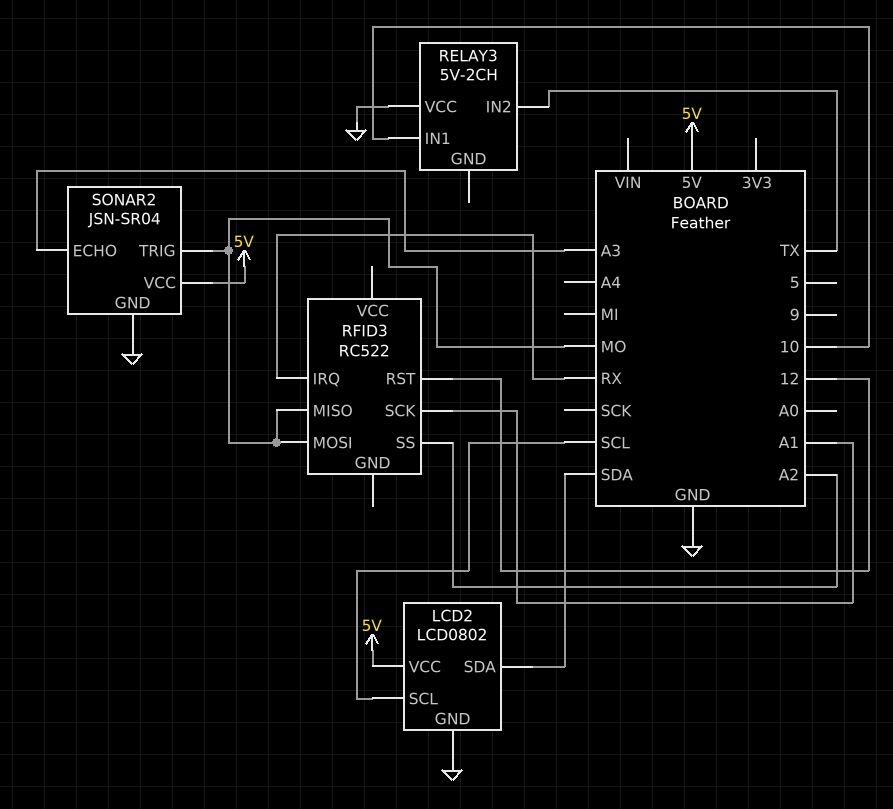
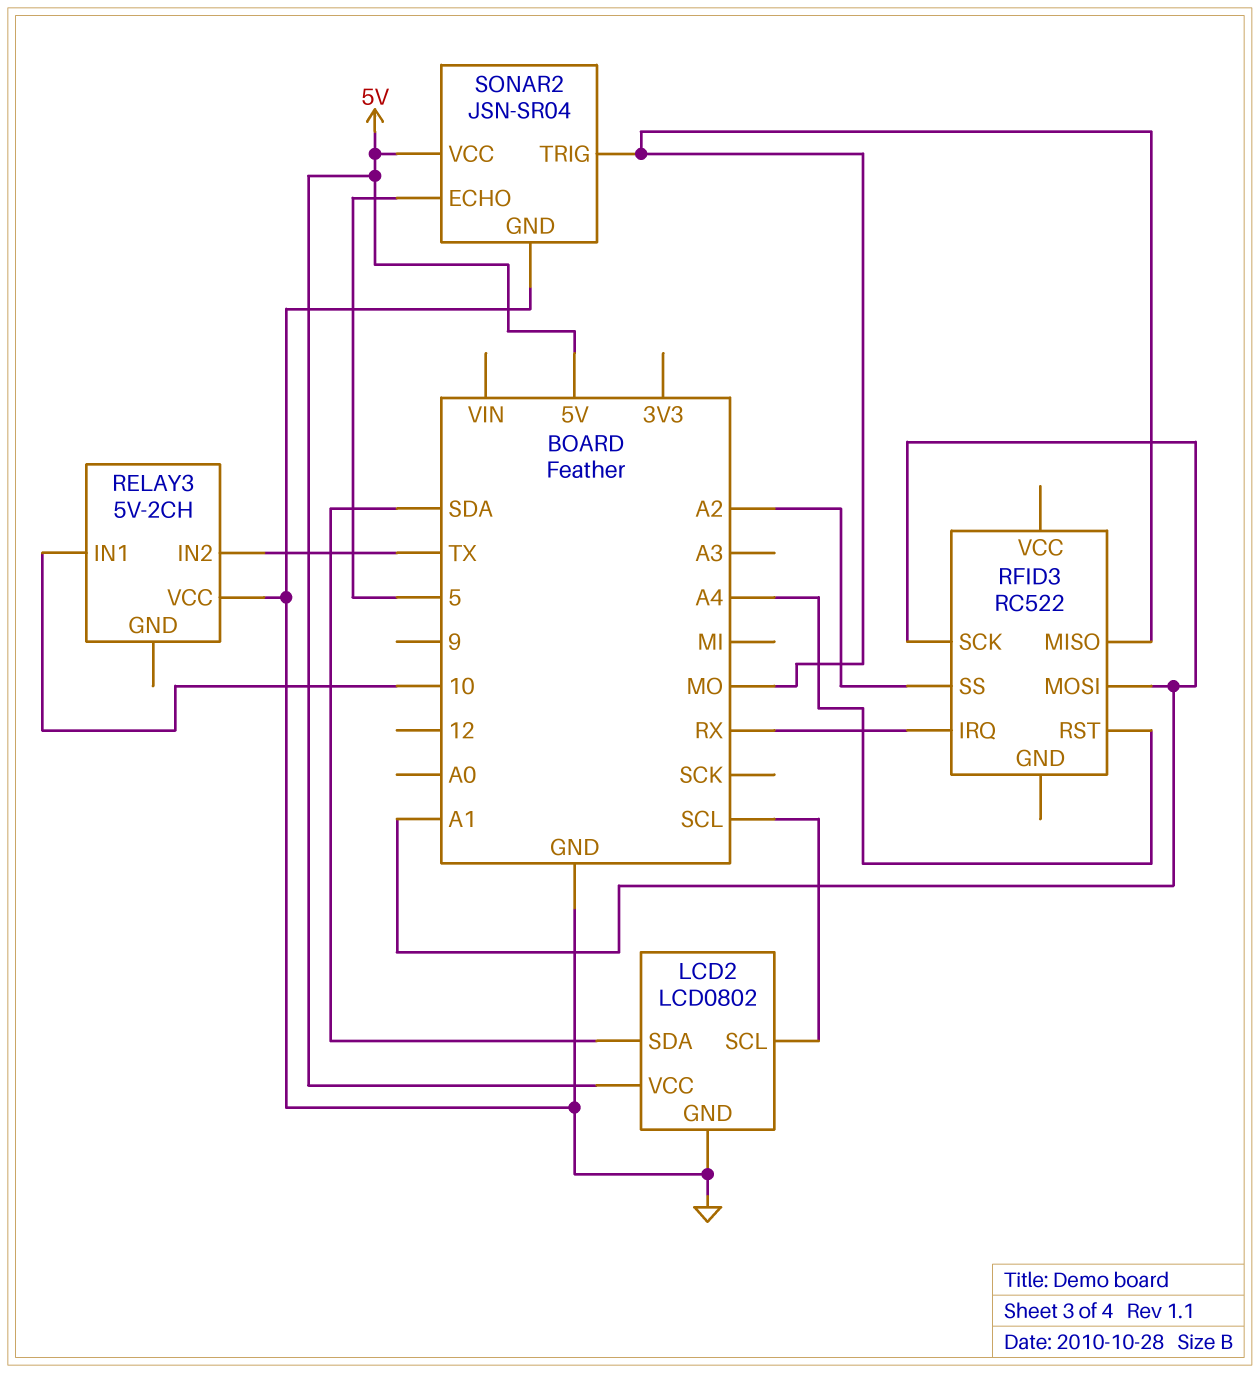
RFID3 pin MOSI: MO -> A1
RFID3 pin RST: 12 -> A4
SONAR2 pin ECHO: A3 -> 5

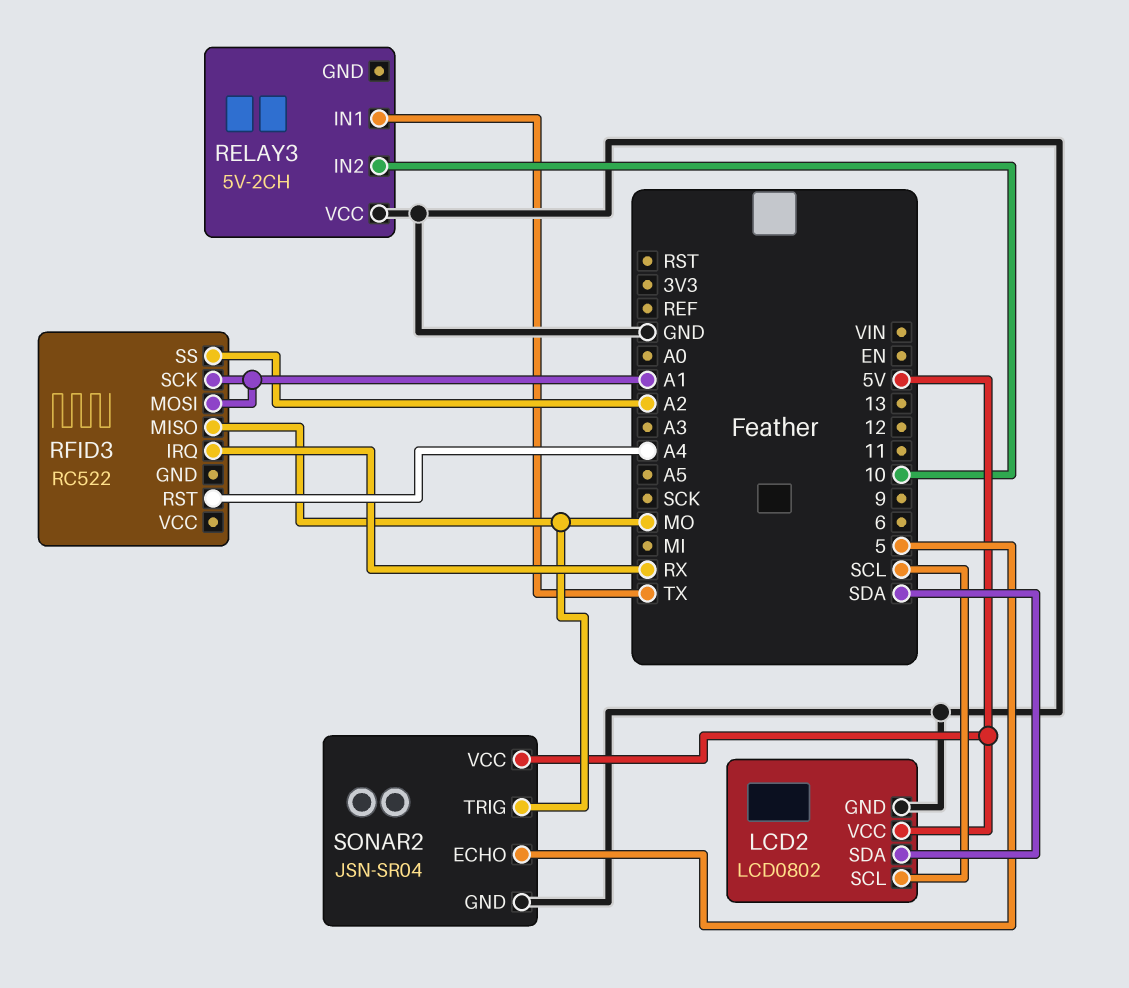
RELAY3 pin IN1: 10 -> TX
RELAY3 pin IN2: TX -> 10

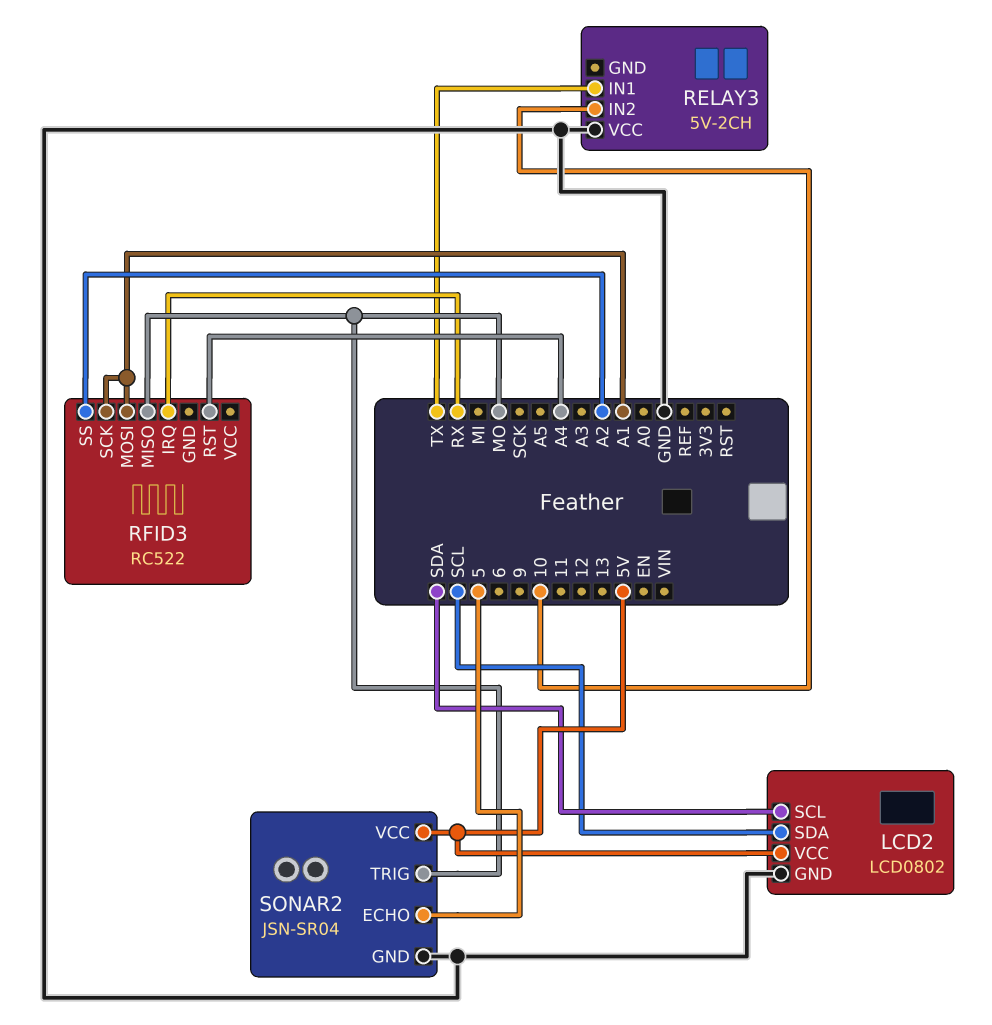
LCD2 pin SCL: SCL -> SDA
LCD2 pin SDA: SDA -> SCL

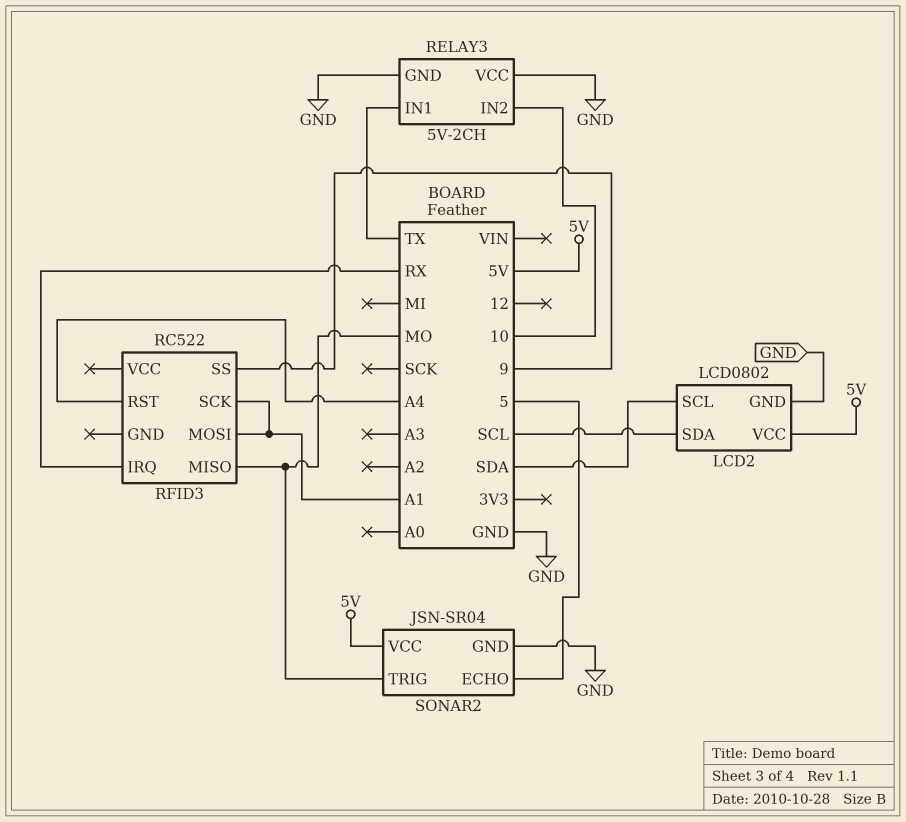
RELAY3 pin GND: none -> GND
RFID3 pin SS: A2 -> 9

